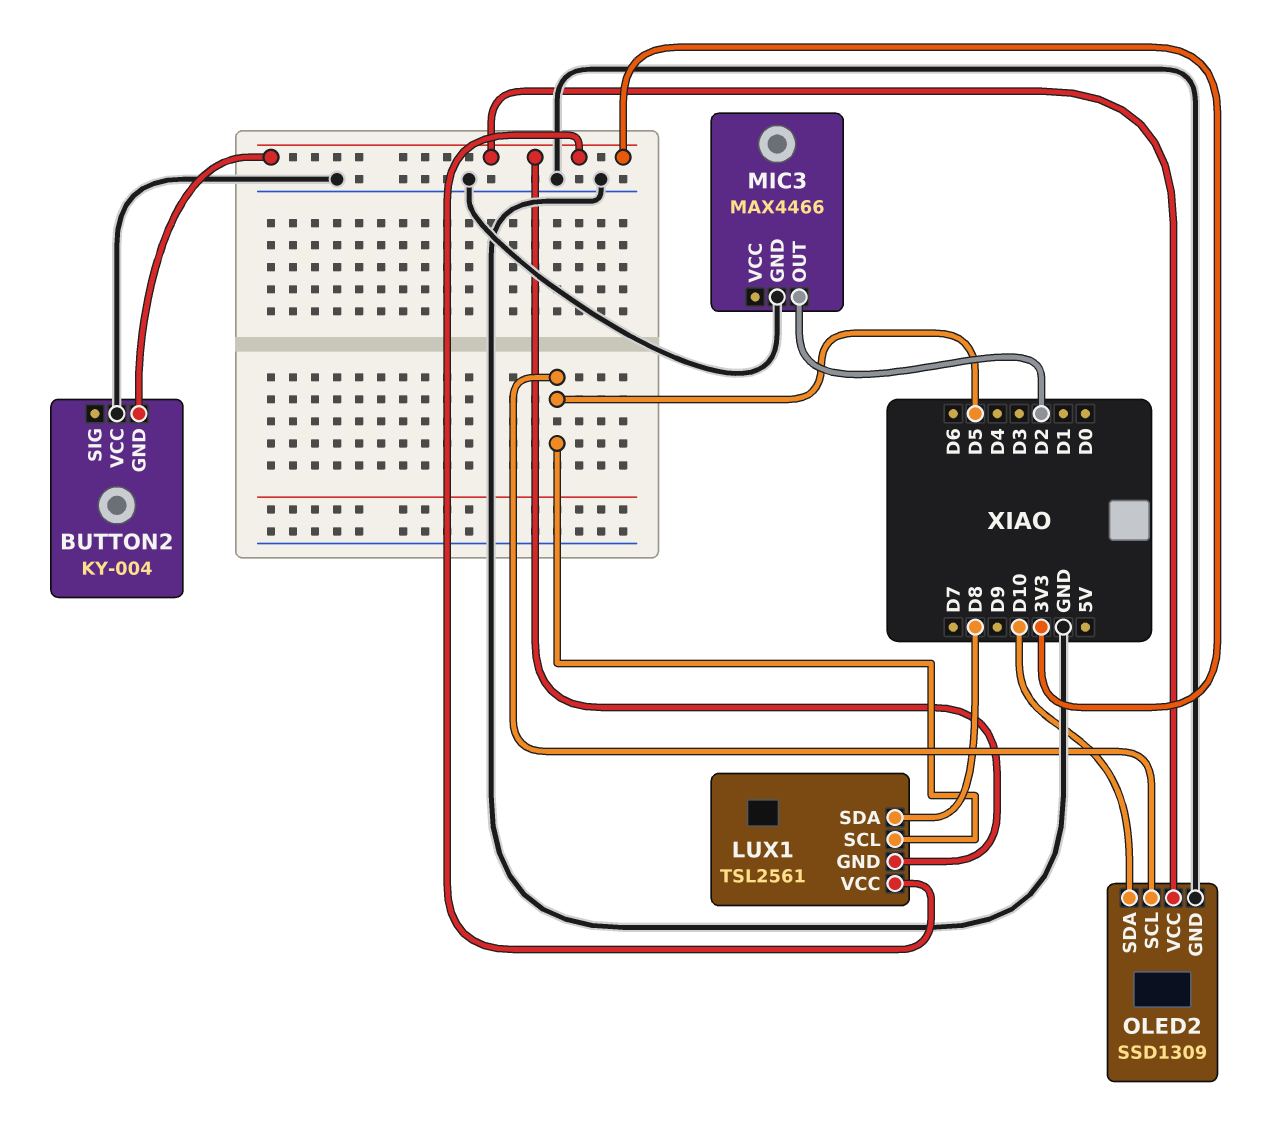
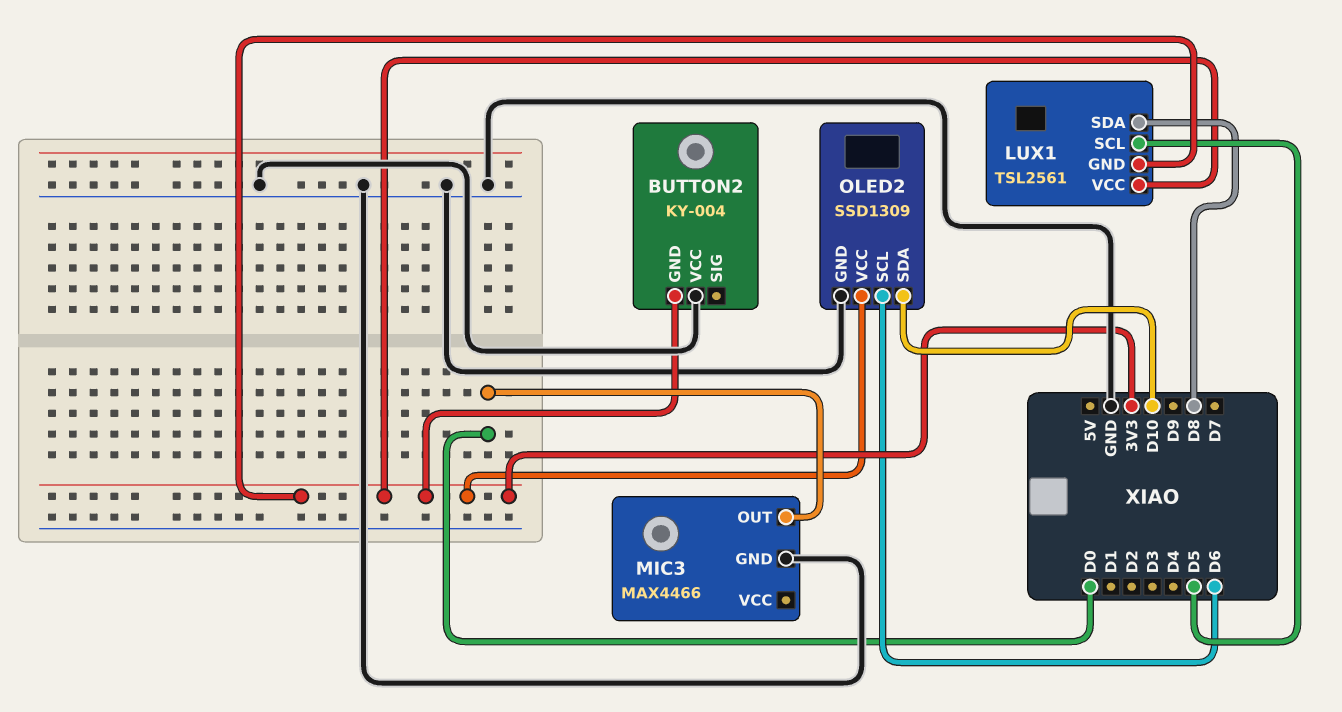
MIC3 pin OUT: D2 -> D0
OLED2 pin SCL: D5 -> D6

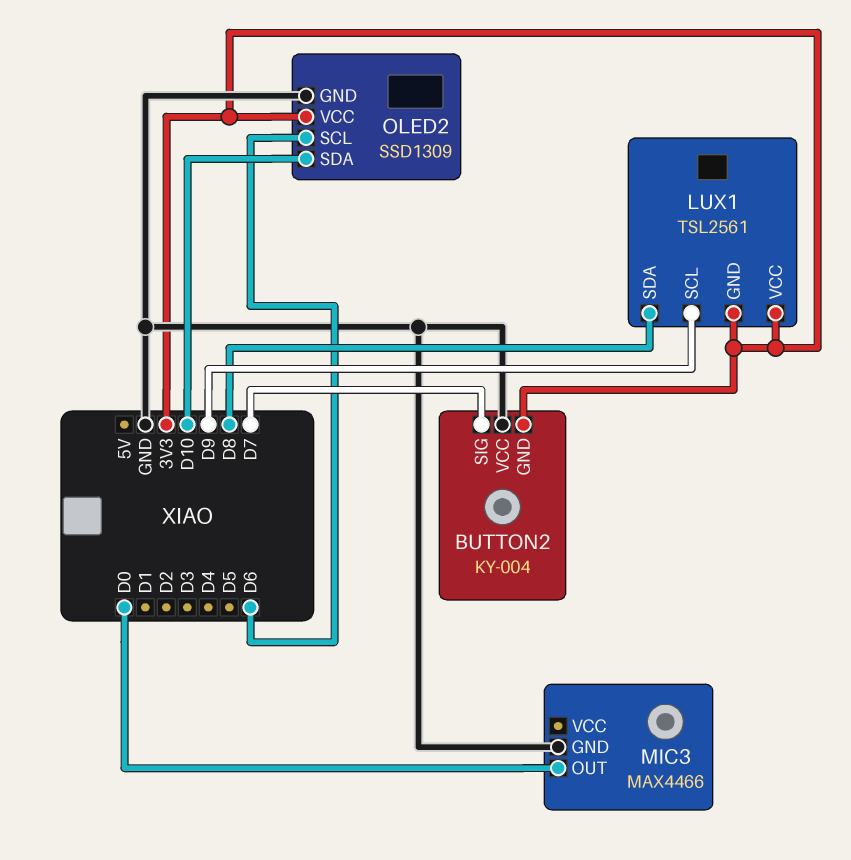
BUTTON2 pin SIG: none -> D7
LUX1 pin SCL: D5 -> D9

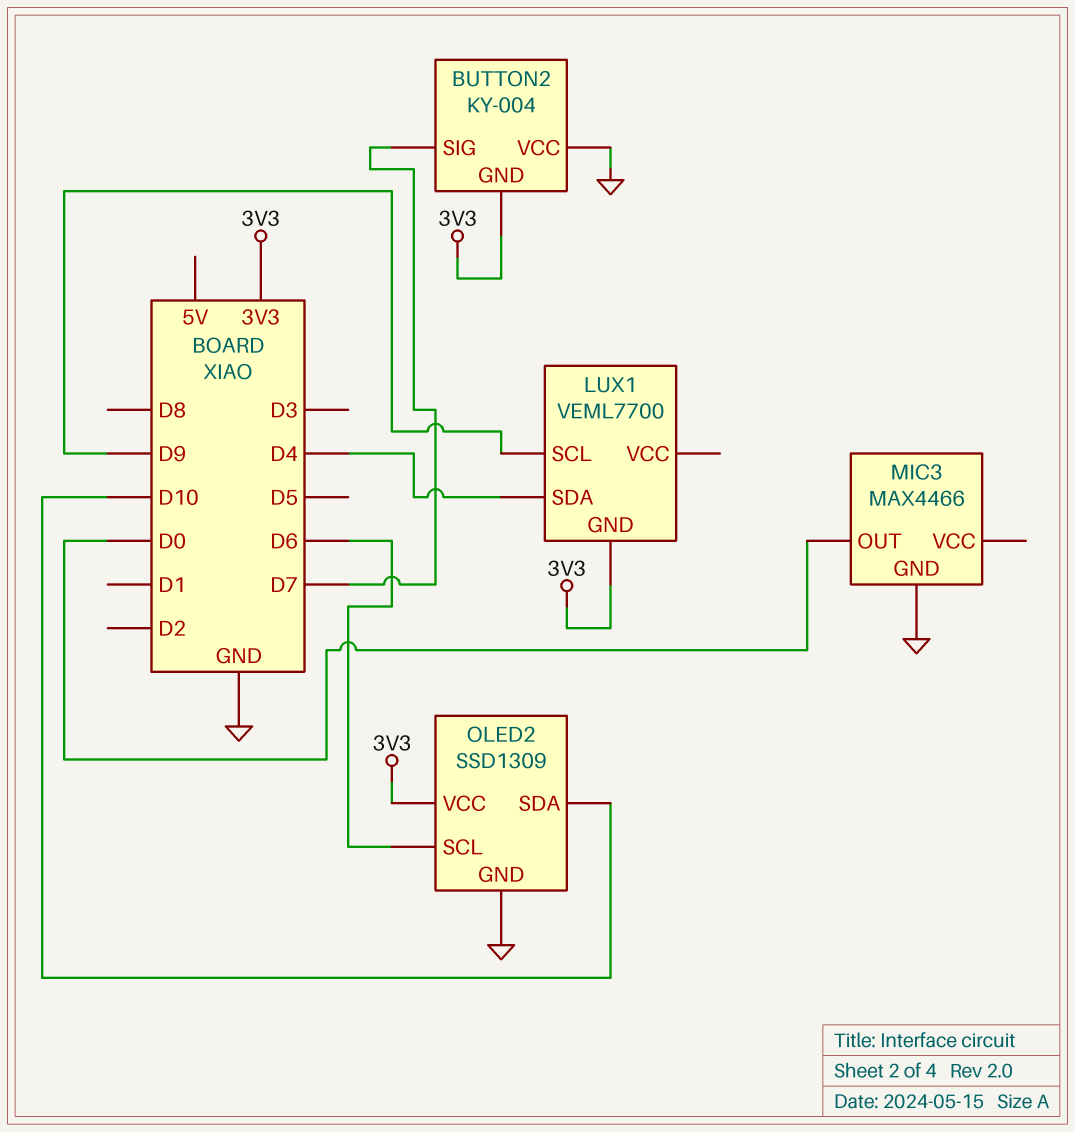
LUX1: TSL2561 -> VEML7700
LUX1 pin SDA: D8 -> D4
LUX1 pin VCC: 3V3 -> none

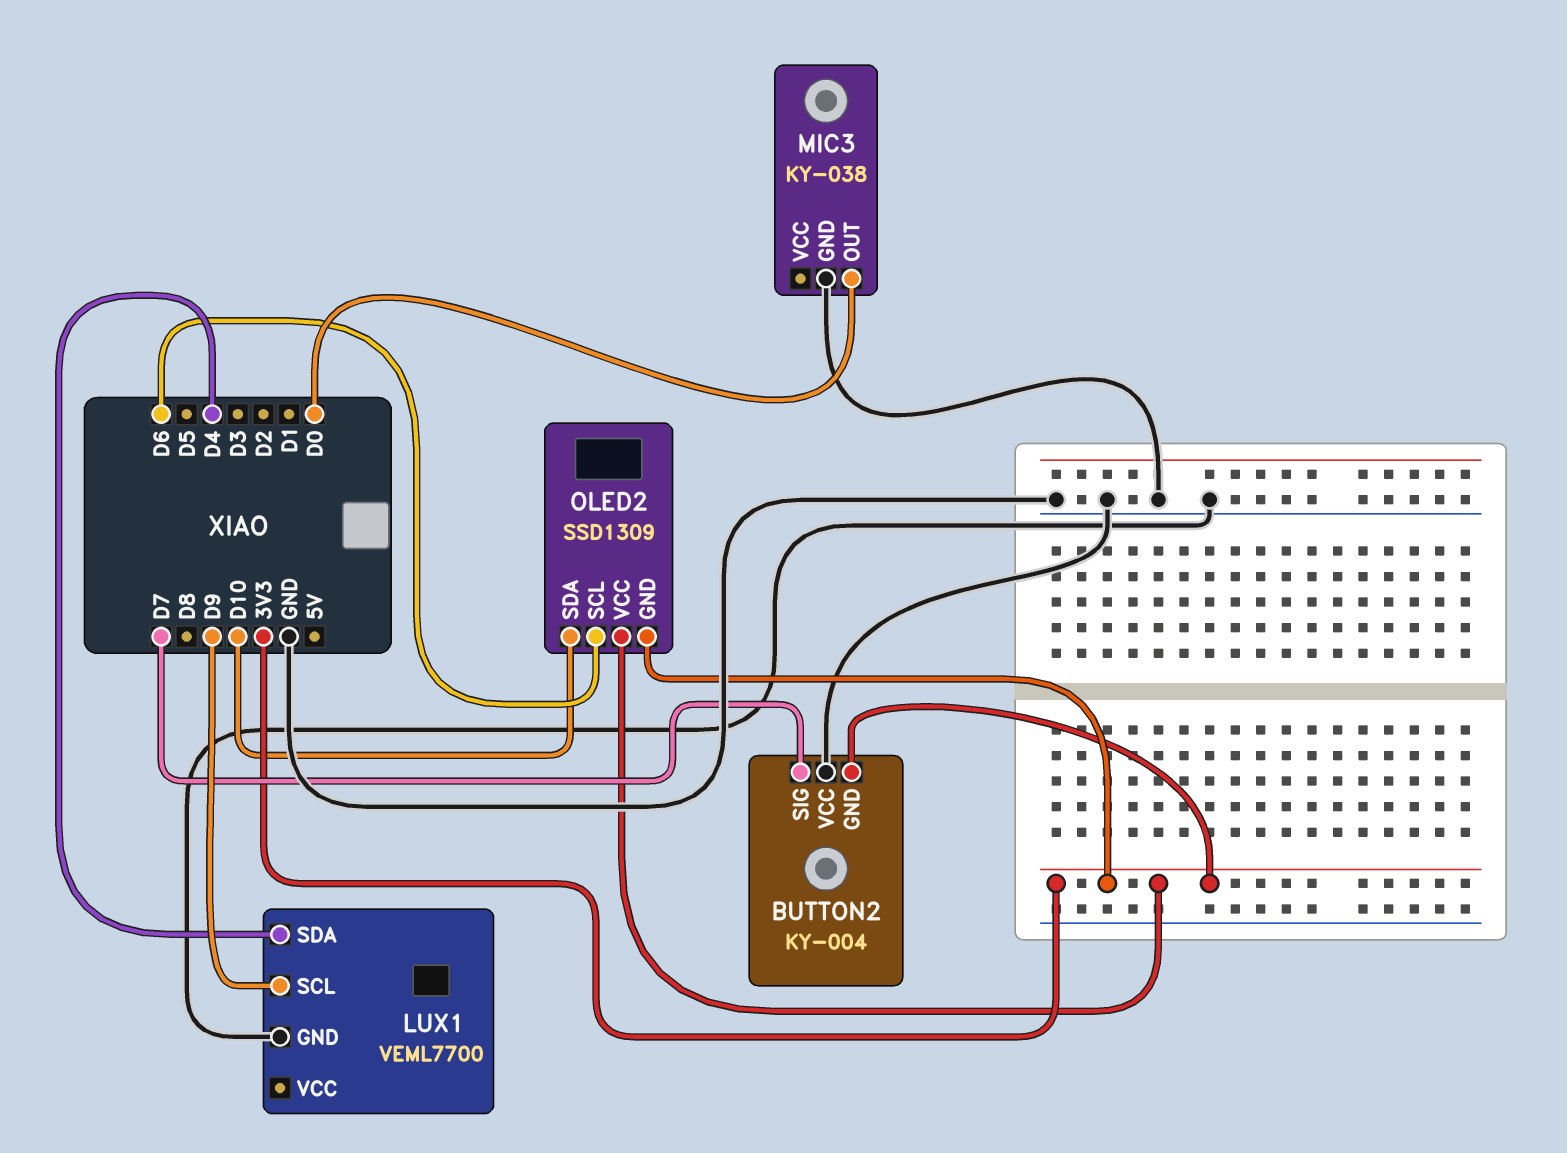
LUX1 pin GND: 3V3 -> GND
MIC3: MAX4466 -> KY-038
OLED2 pin GND: GND -> 3V3

